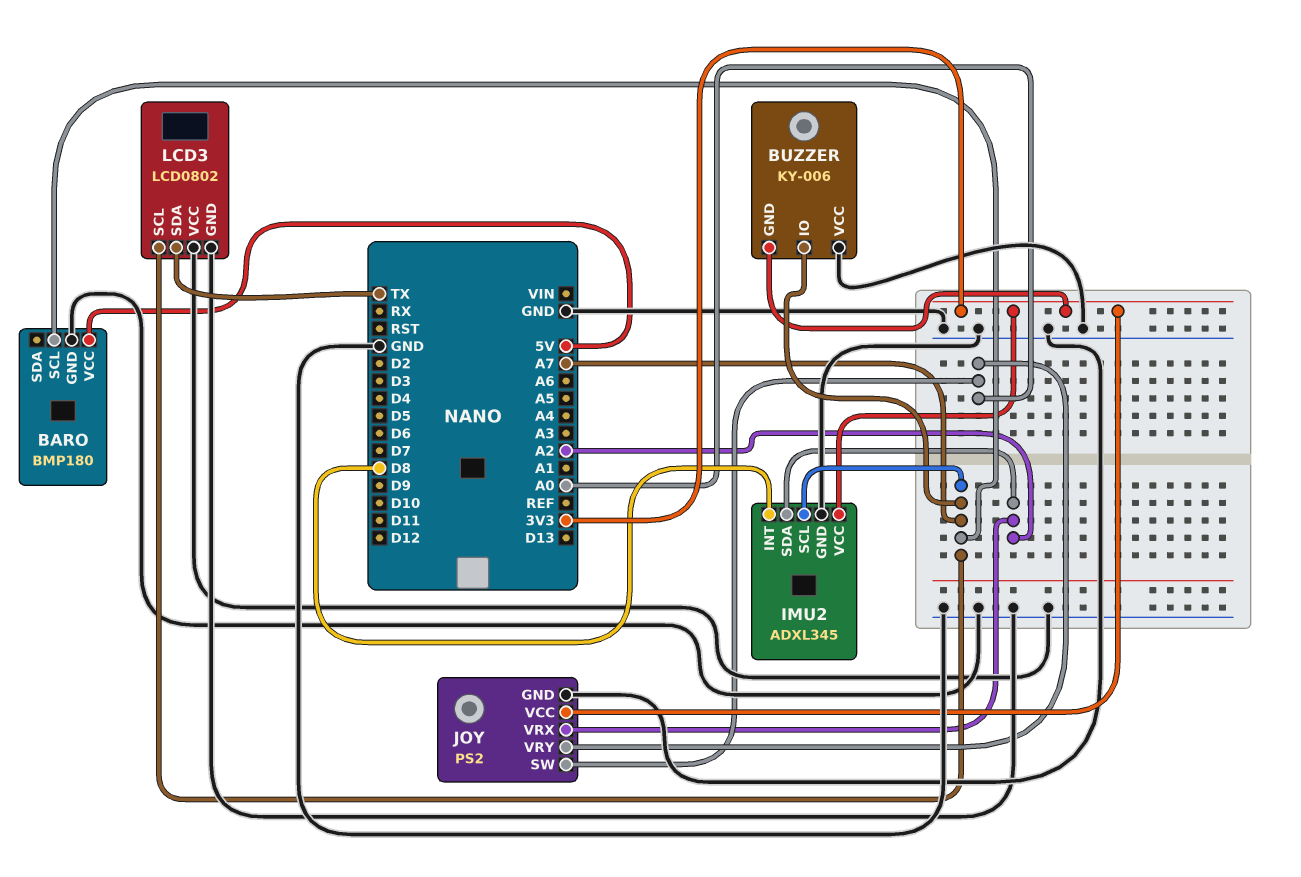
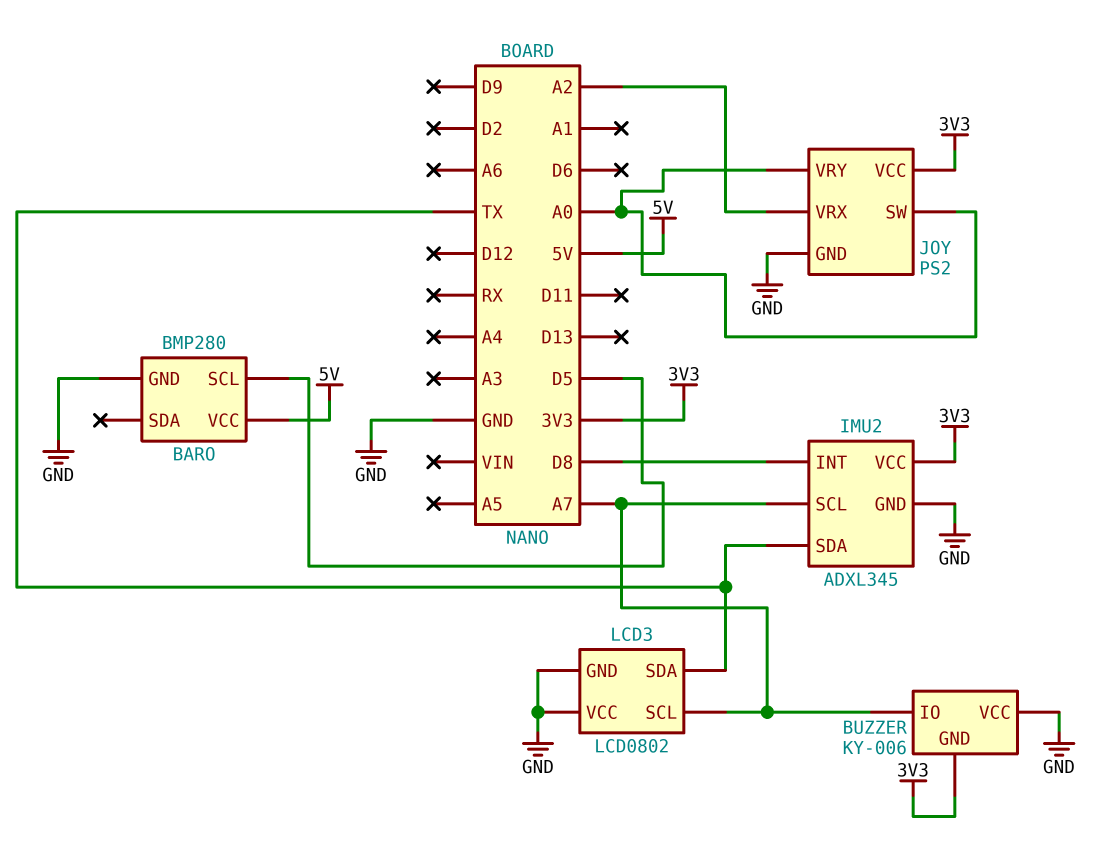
BARO: BMP180 -> BMP280
BARO pin SCL: A7 -> D5
IMU2 pin SDA: A2 -> TX

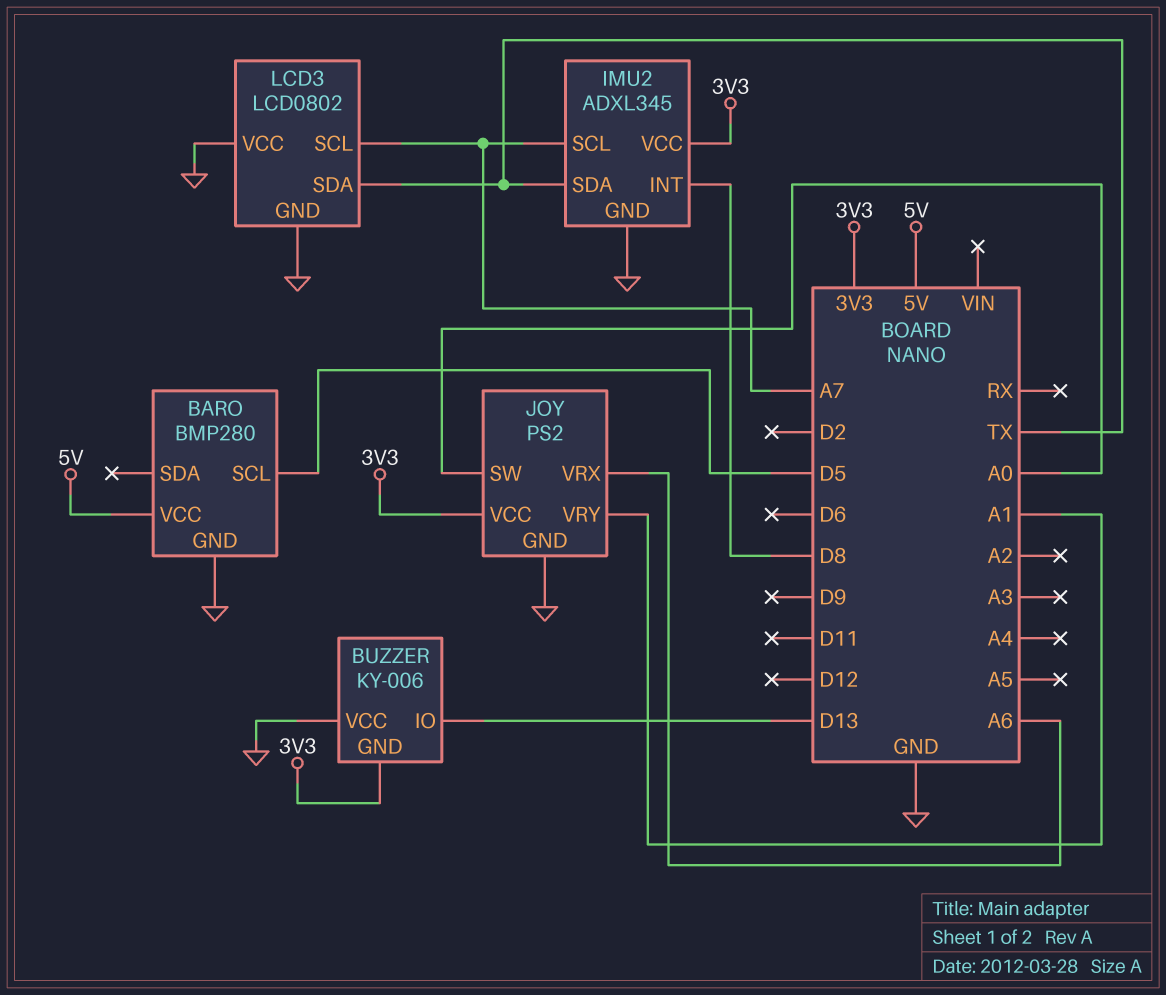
BUZZER pin IO: A7 -> D13
JOY pin VRX: A2 -> A6
JOY pin VRY: A0 -> A1

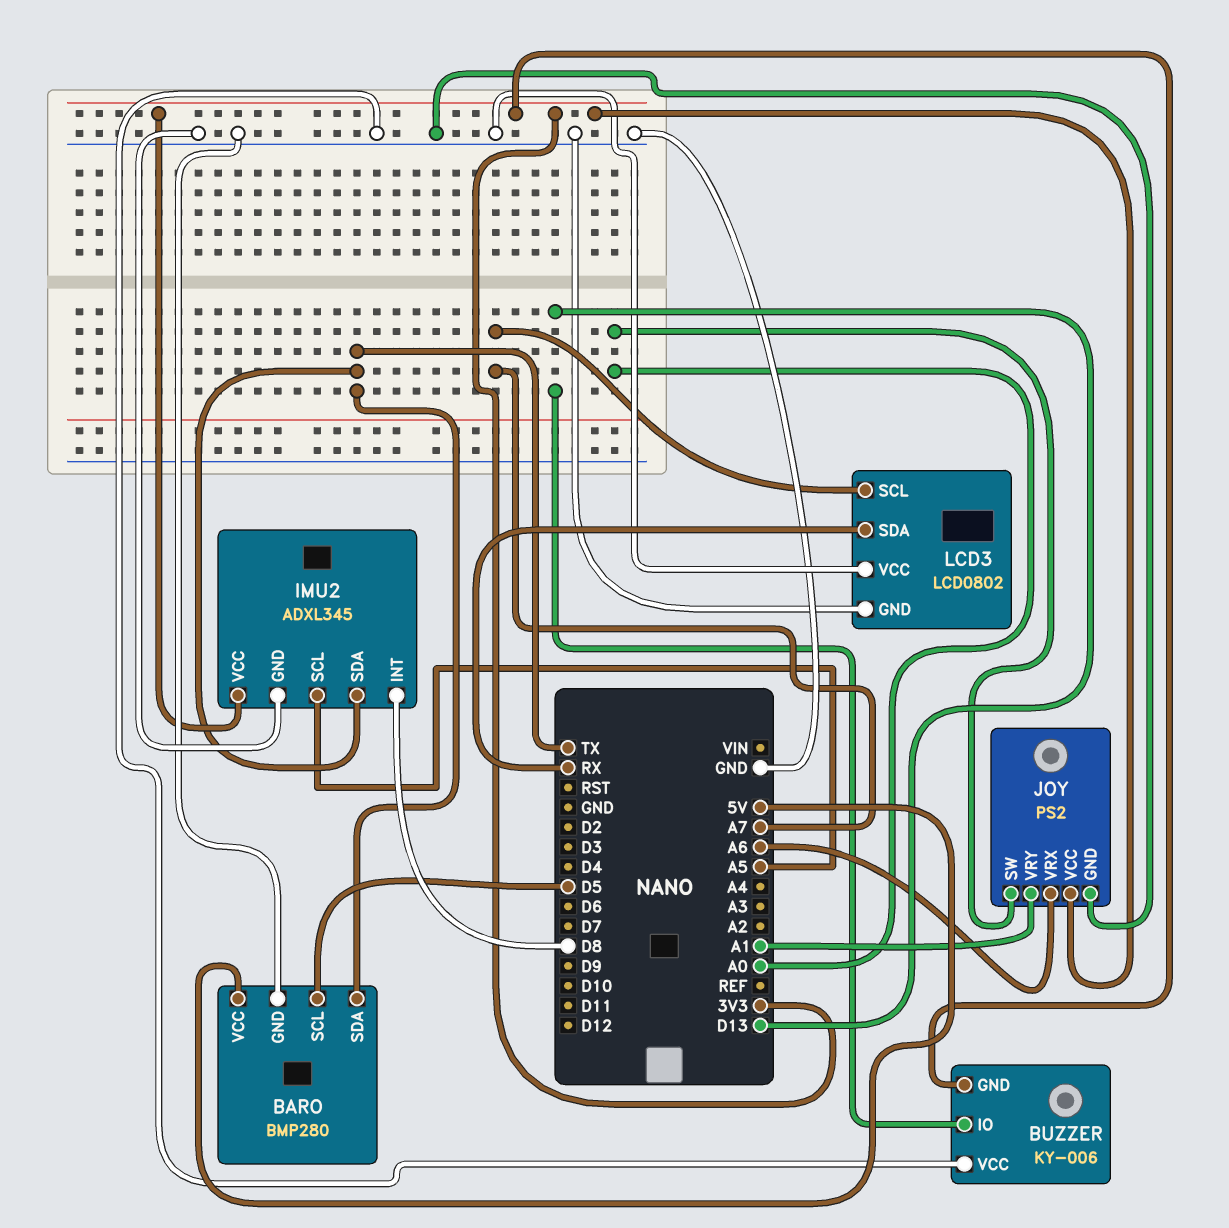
BARO pin SDA: none -> TX
IMU2 pin SCL: A7 -> A5
LCD3 pin SDA: TX -> RX

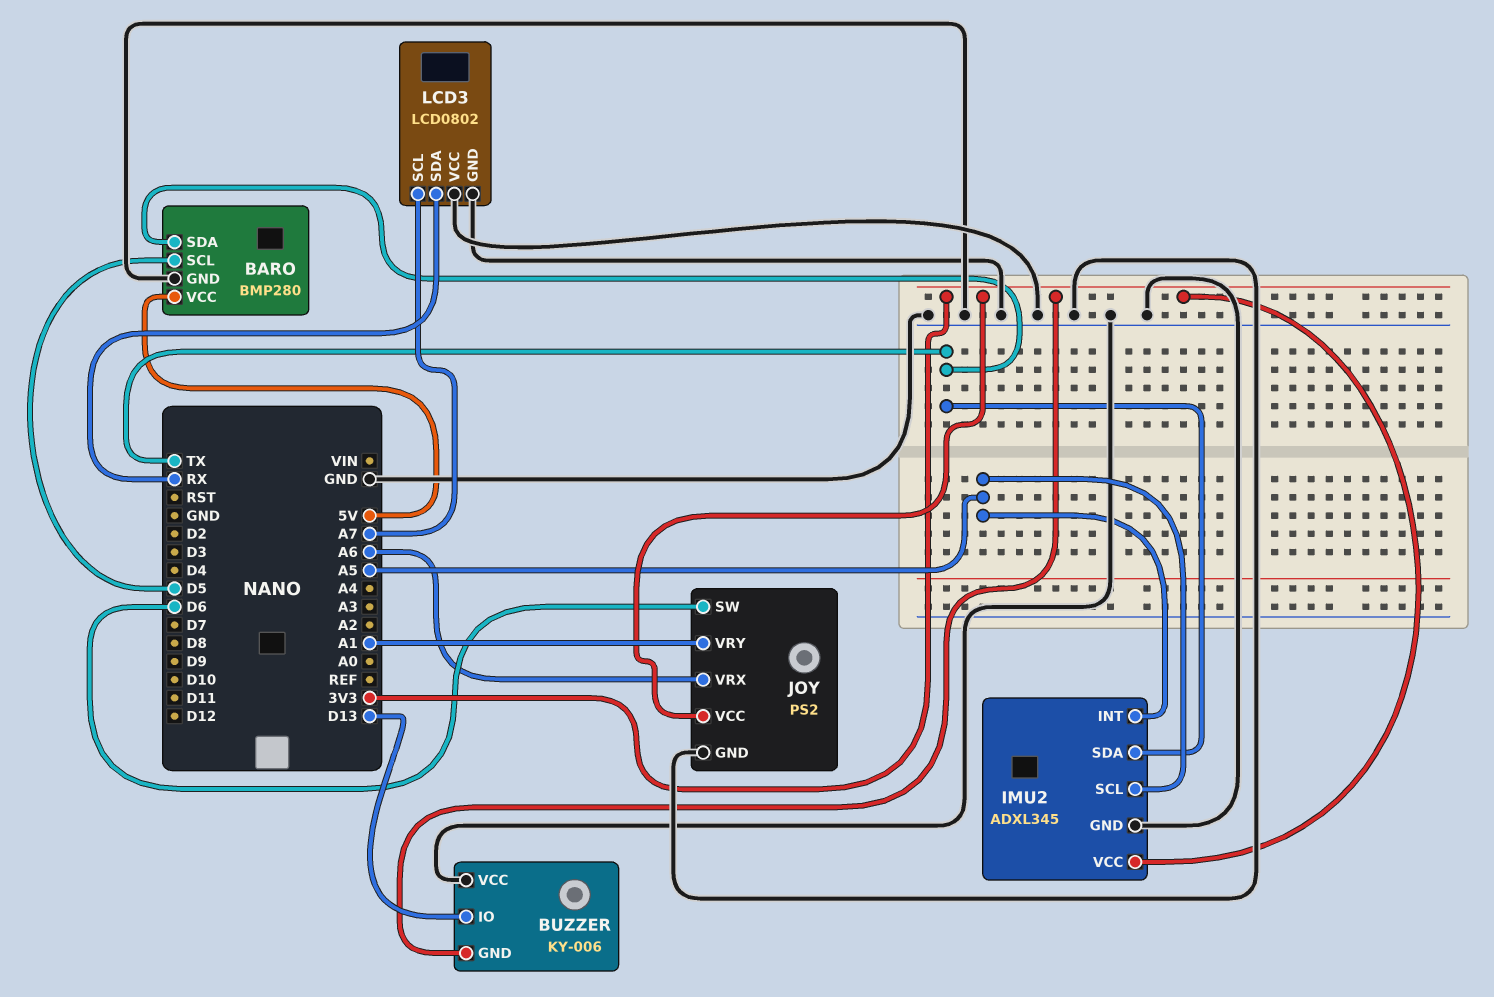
IMU2 pin INT: D8 -> A5
JOY pin SW: A0 -> D6

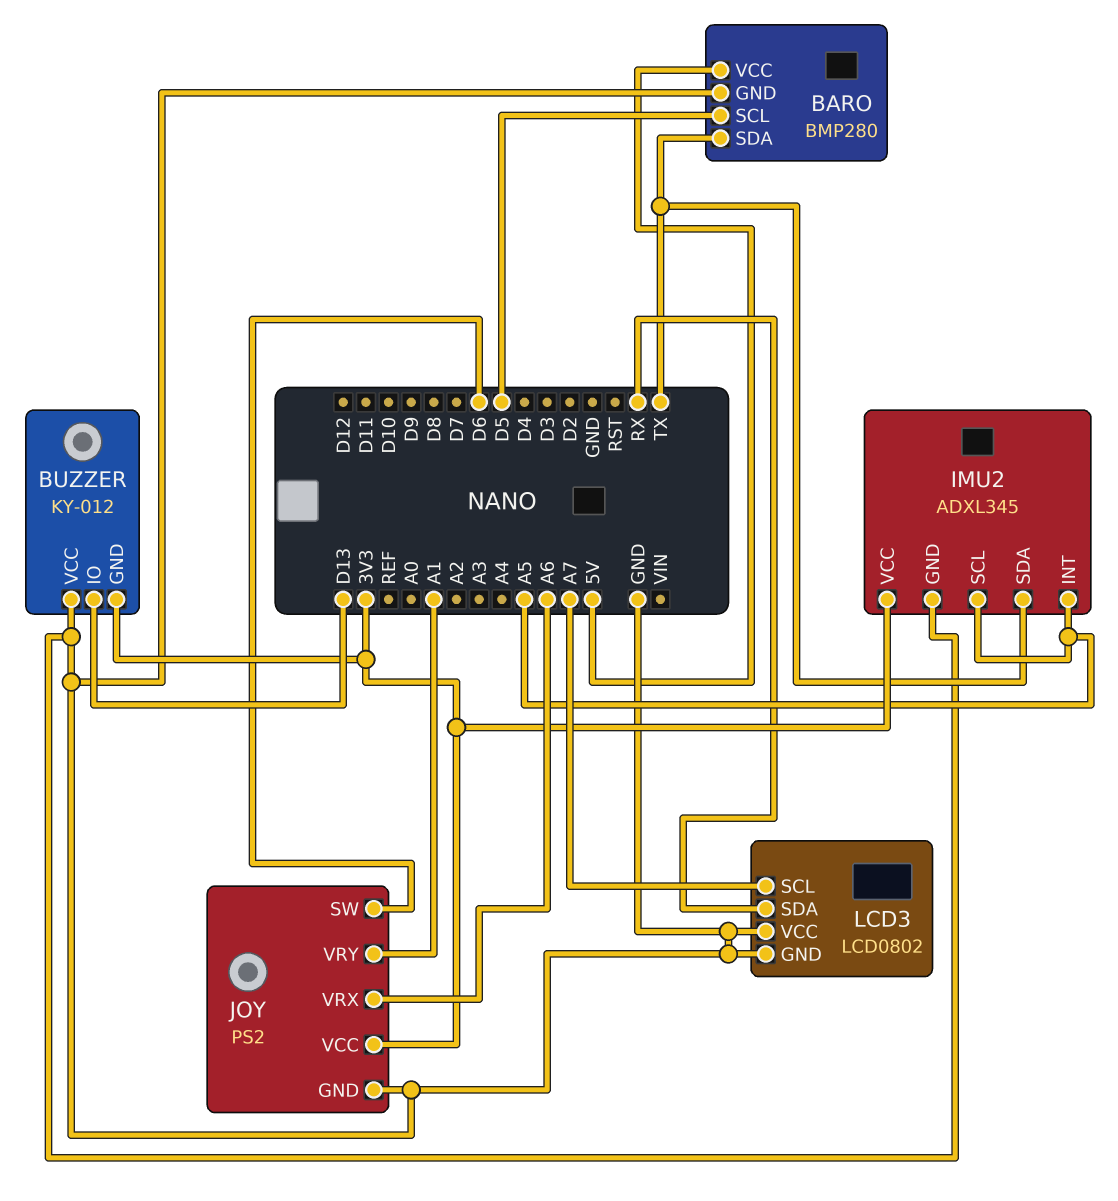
BUZZER: KY-006 -> KY-012

